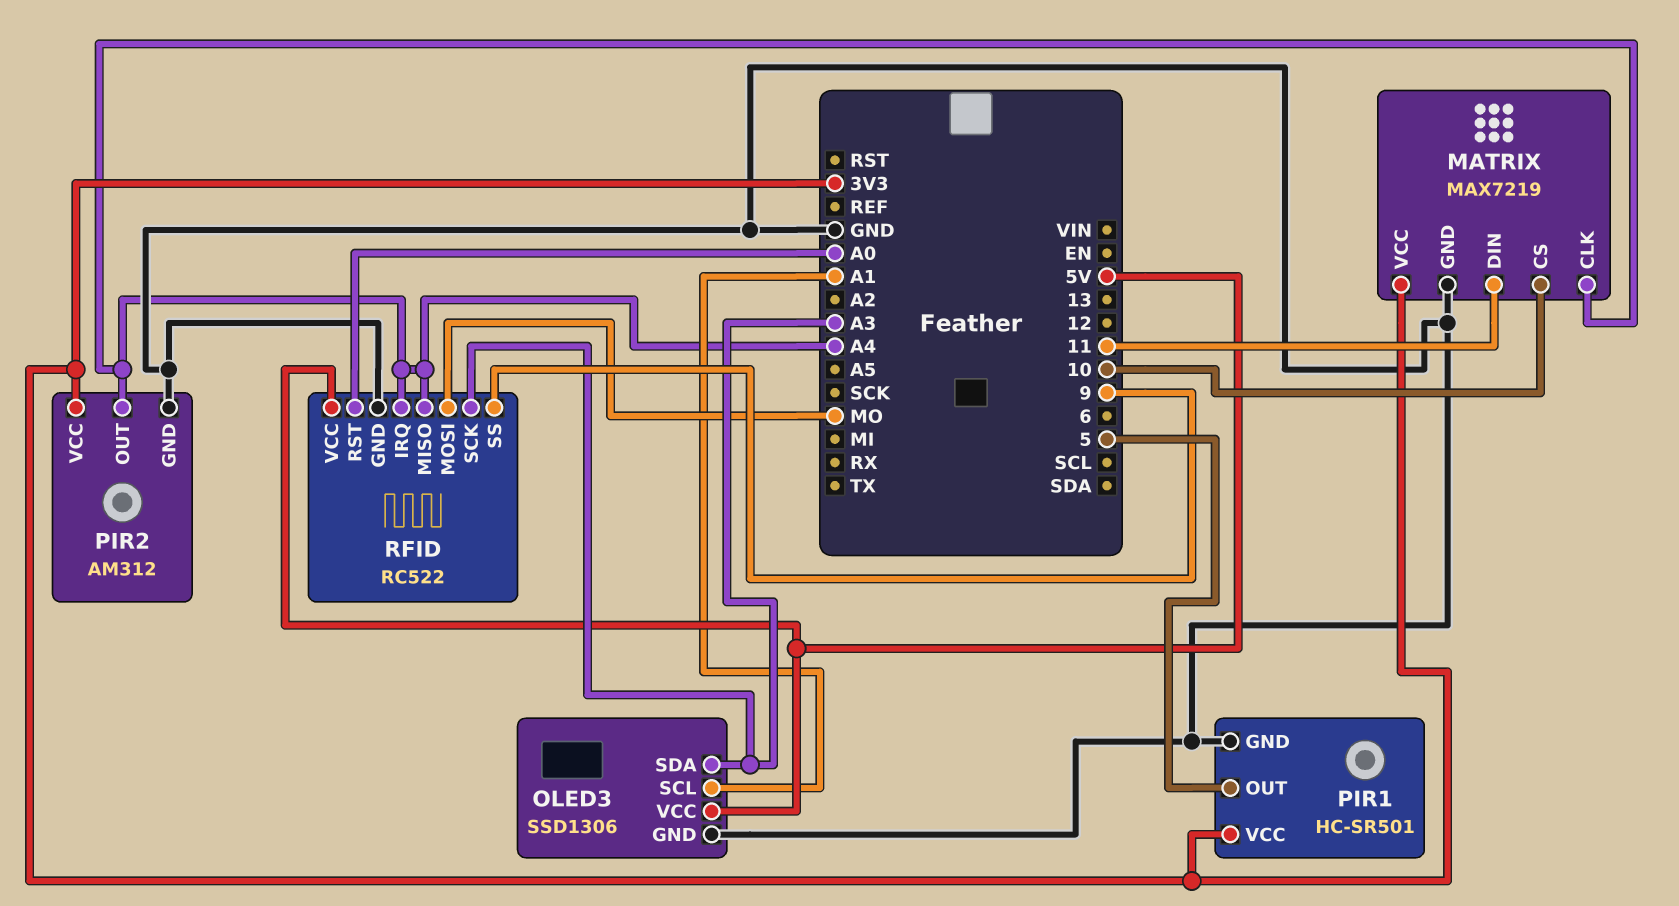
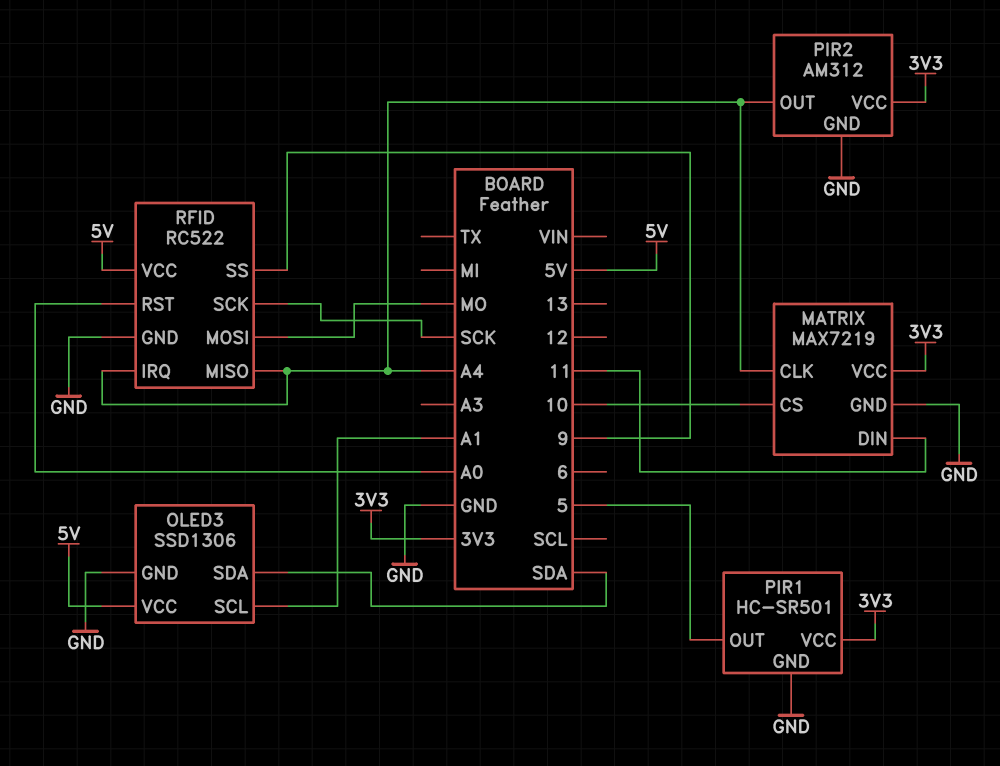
OLED3 pin SDA: A3 -> SDA
RFID pin SCK: A3 -> SCK

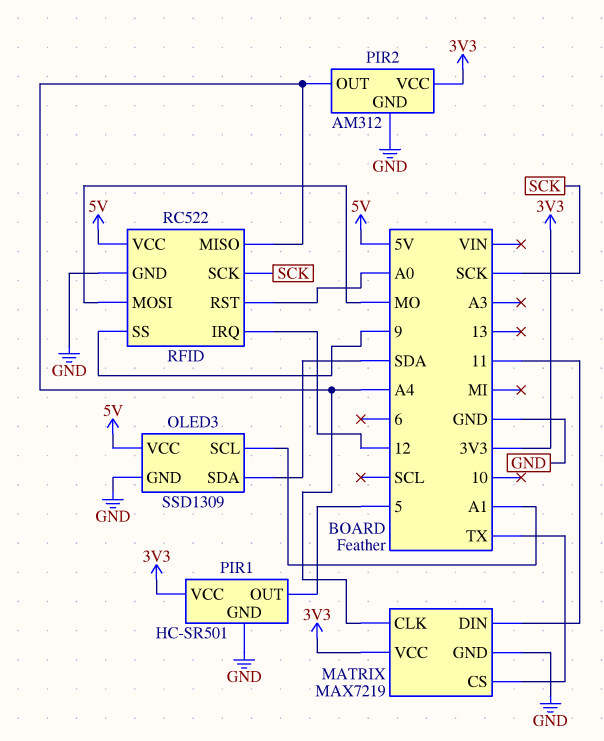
MATRIX pin CS: 10 -> TX
OLED3: SSD1306 -> SSD1309
RFID pin IRQ: A4 -> 12

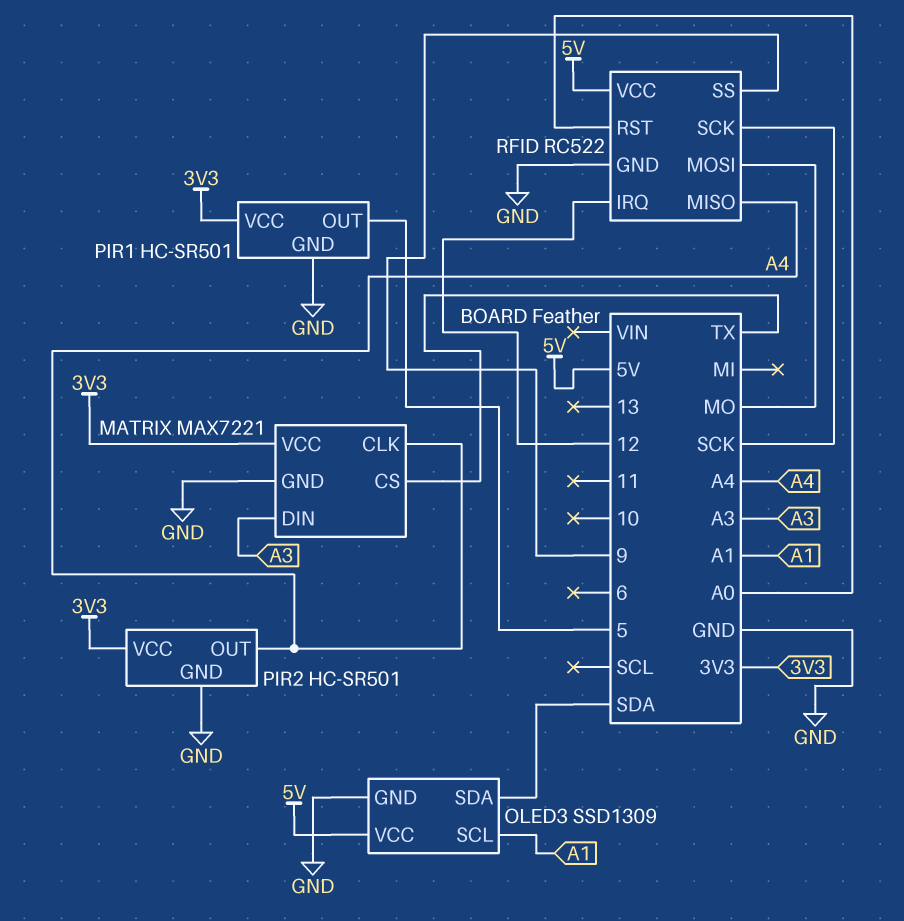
MATRIX: MAX7219 -> MAX7221
MATRIX pin DIN: 11 -> A3
PIR2: AM312 -> HC-SR501

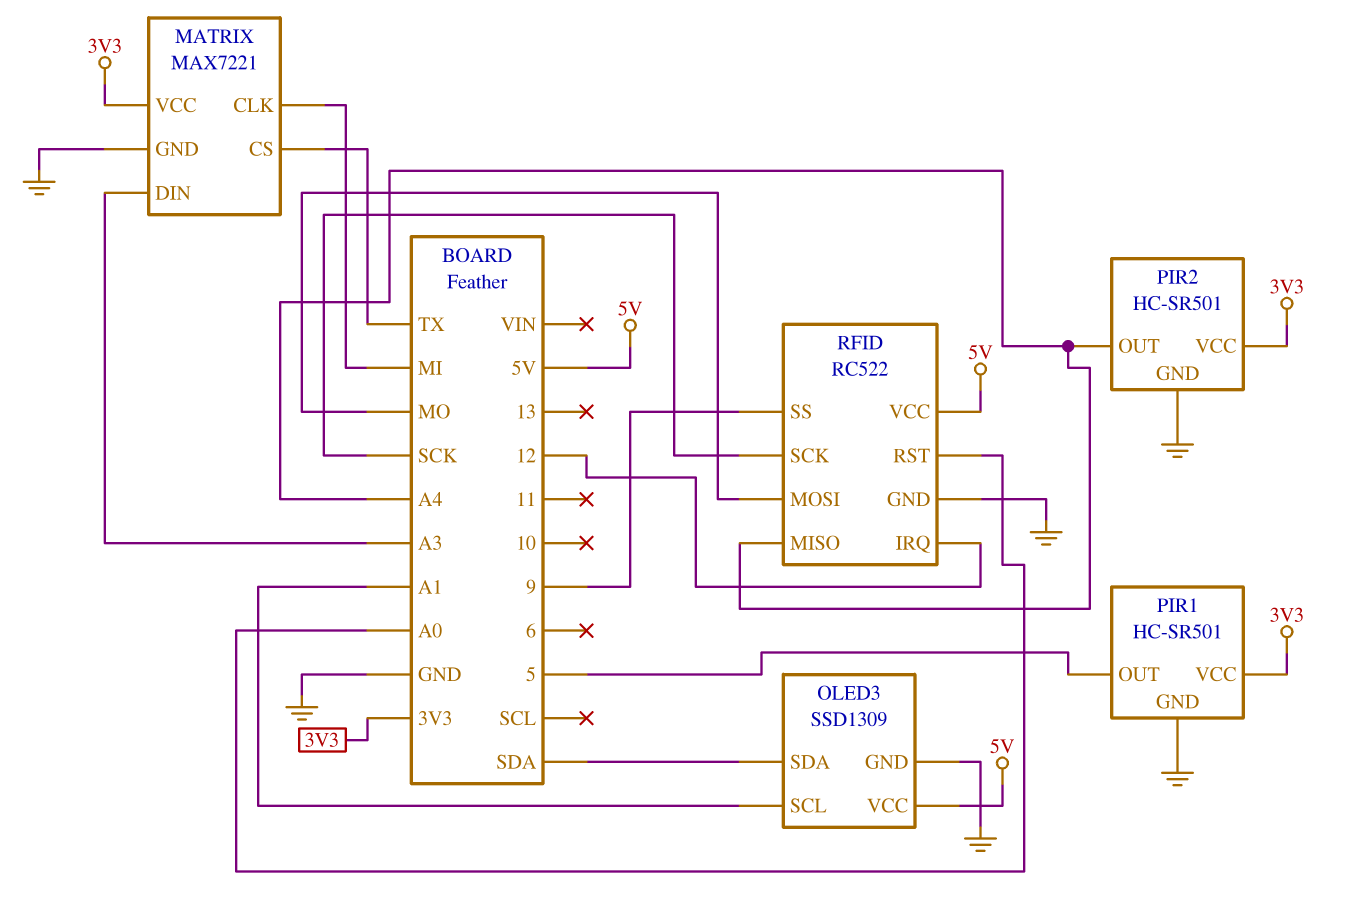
MATRIX pin CLK: A4 -> MI

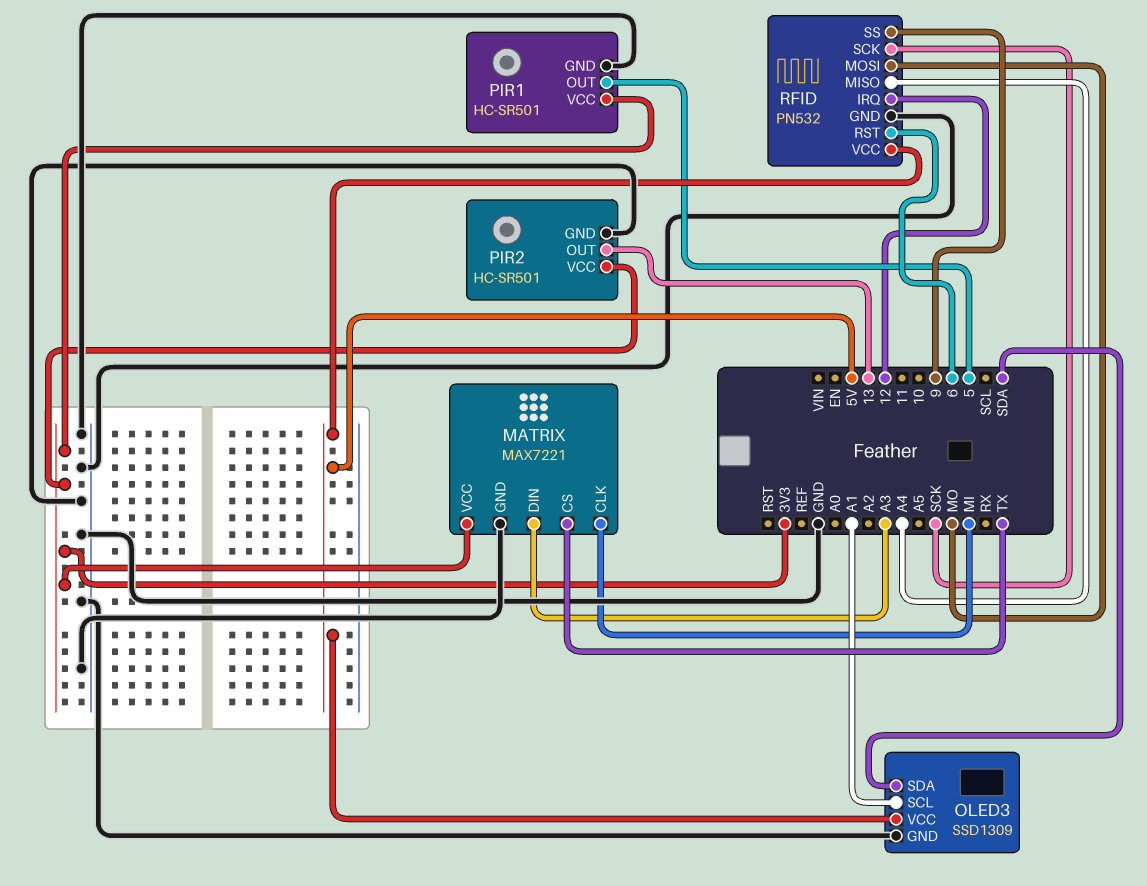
PIR2 pin OUT: A4 -> 13
RFID: RC522 -> PN532
RFID pin RST: A0 -> 6

